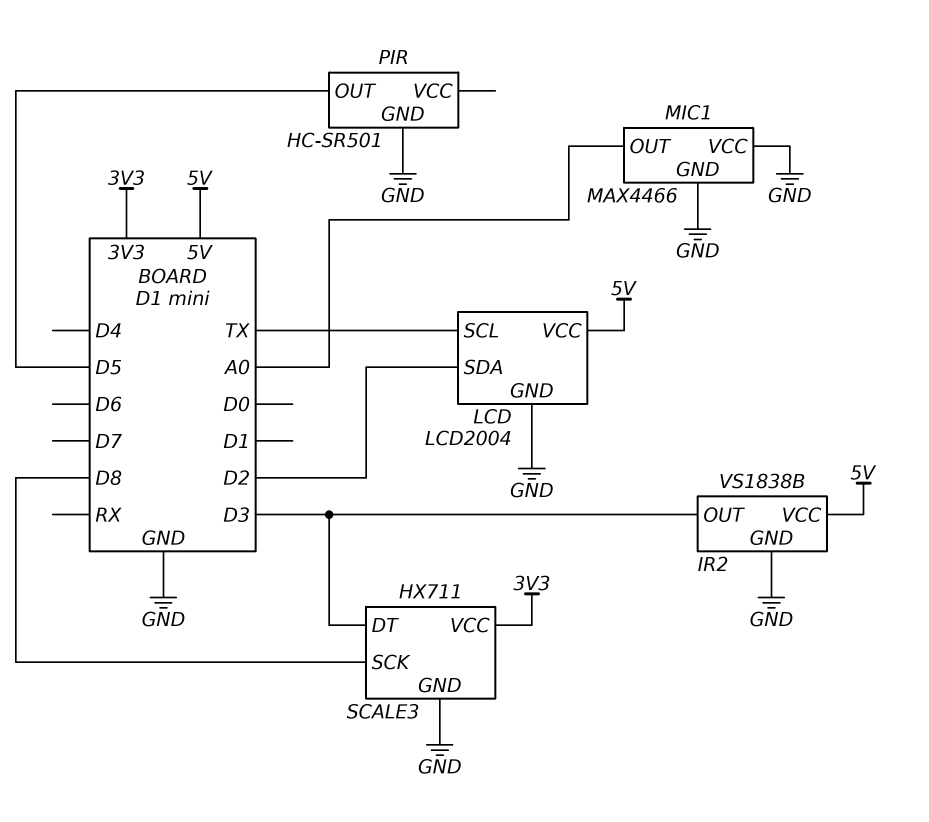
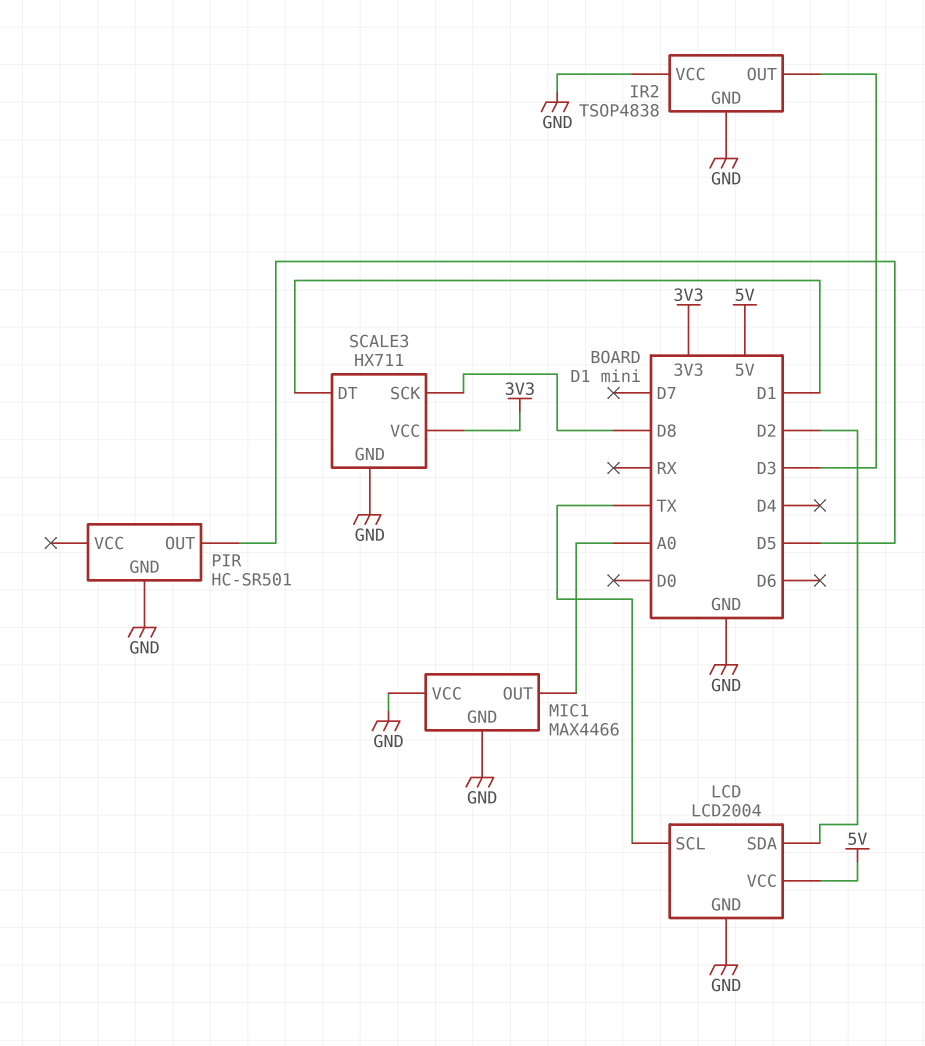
IR2: VS1838B -> TSOP4838
IR2 pin VCC: 5V -> GND
SCALE3 pin DT: D3 -> D1

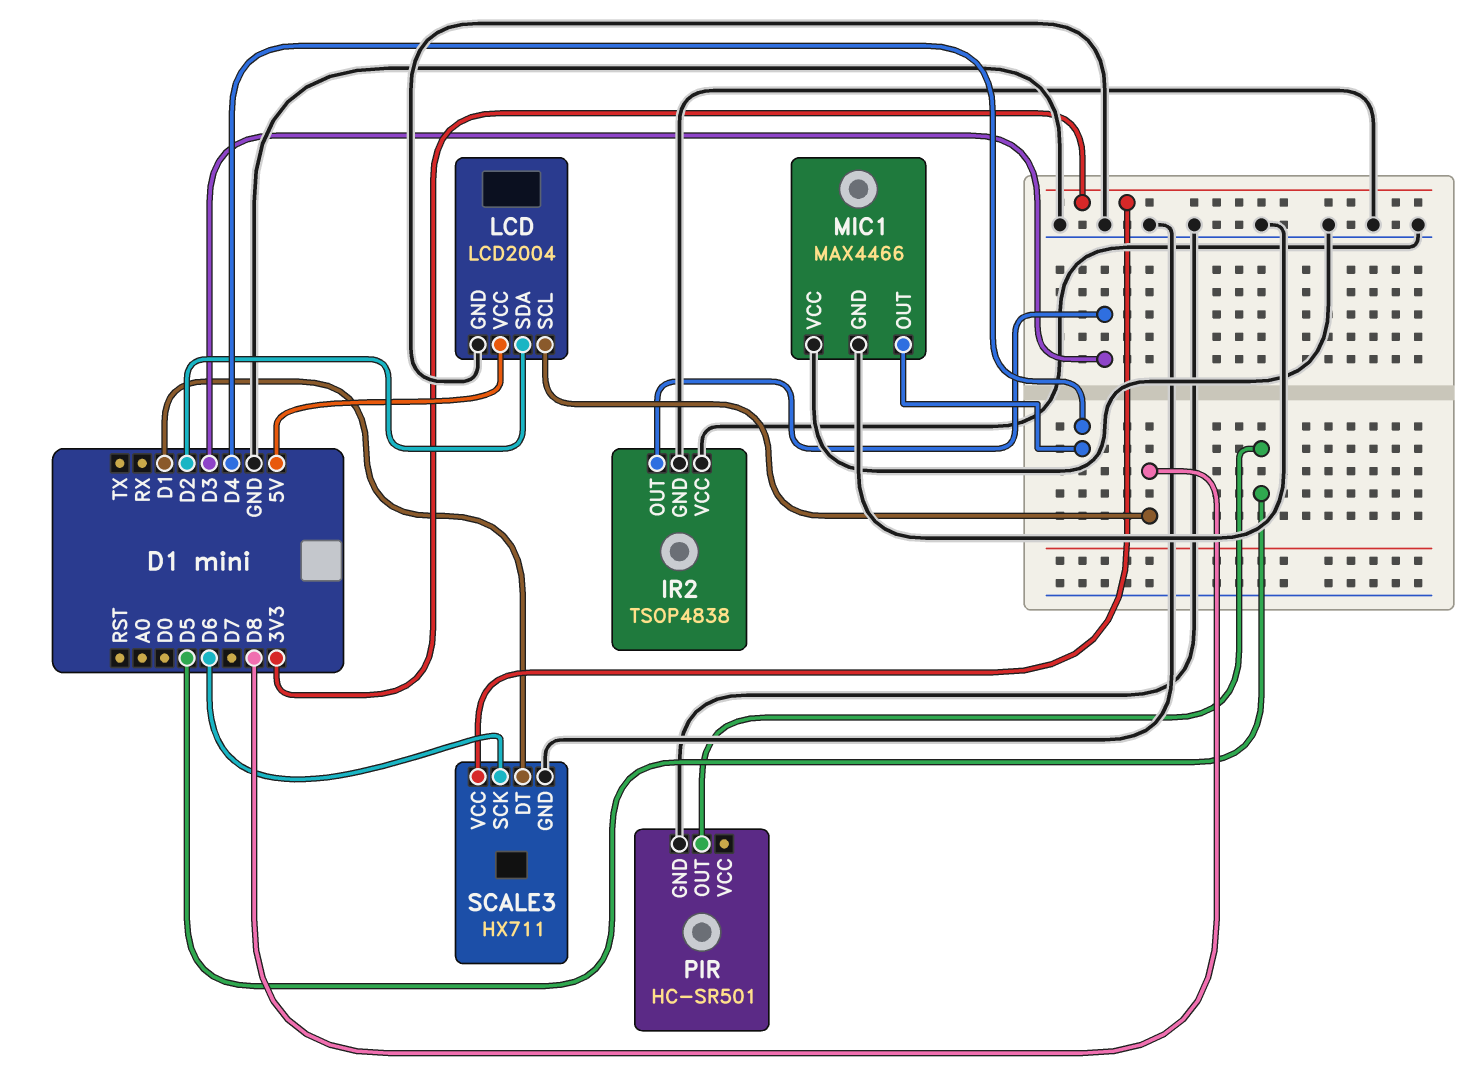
LCD pin SCL: TX -> D8
MIC1 pin OUT: A0 -> D4
SCALE3 pin SCK: D8 -> D6

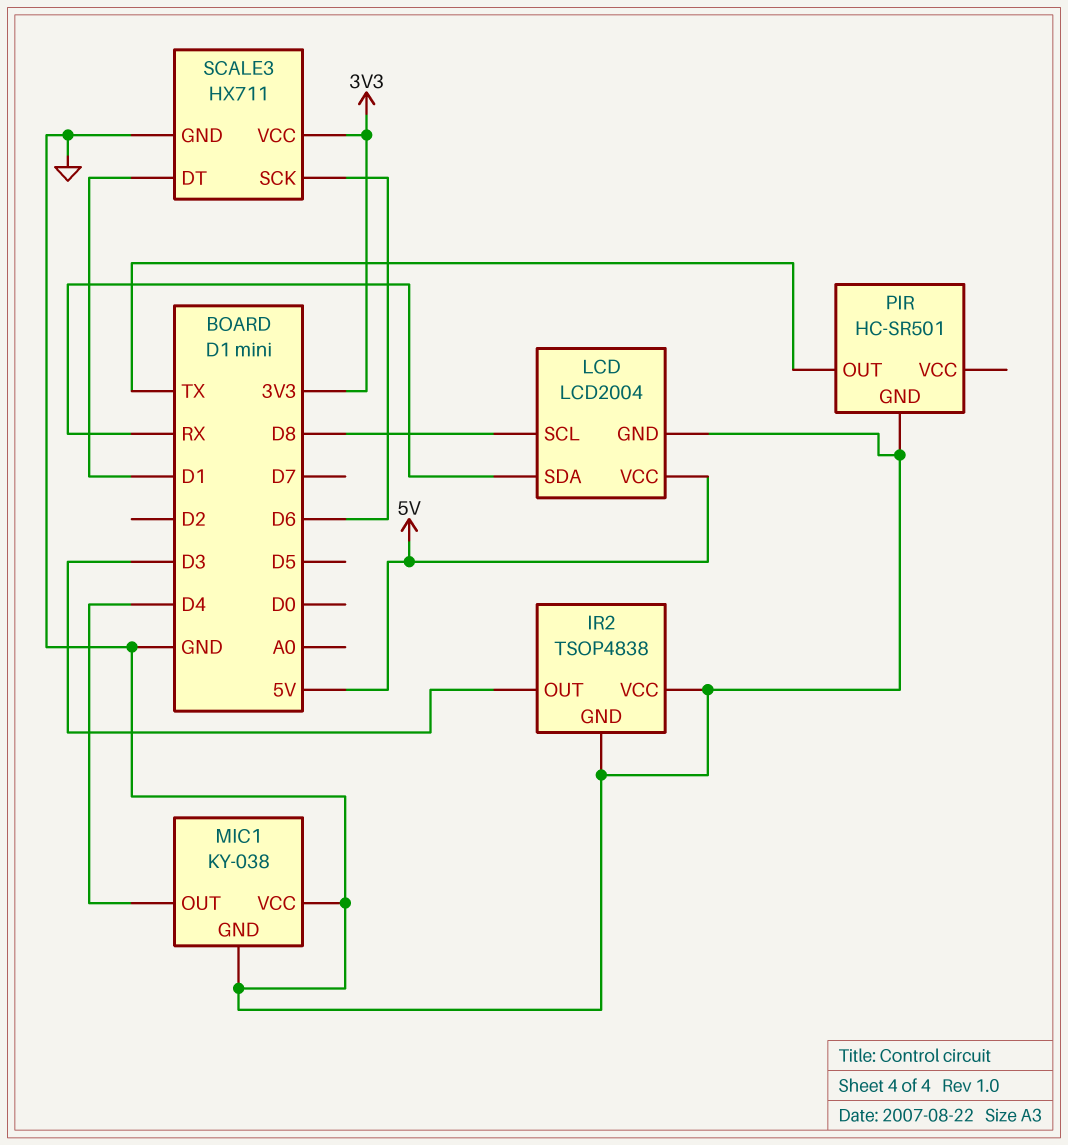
LCD pin SDA: D2 -> RX
MIC1: MAX4466 -> KY-038
PIR pin OUT: D5 -> TX

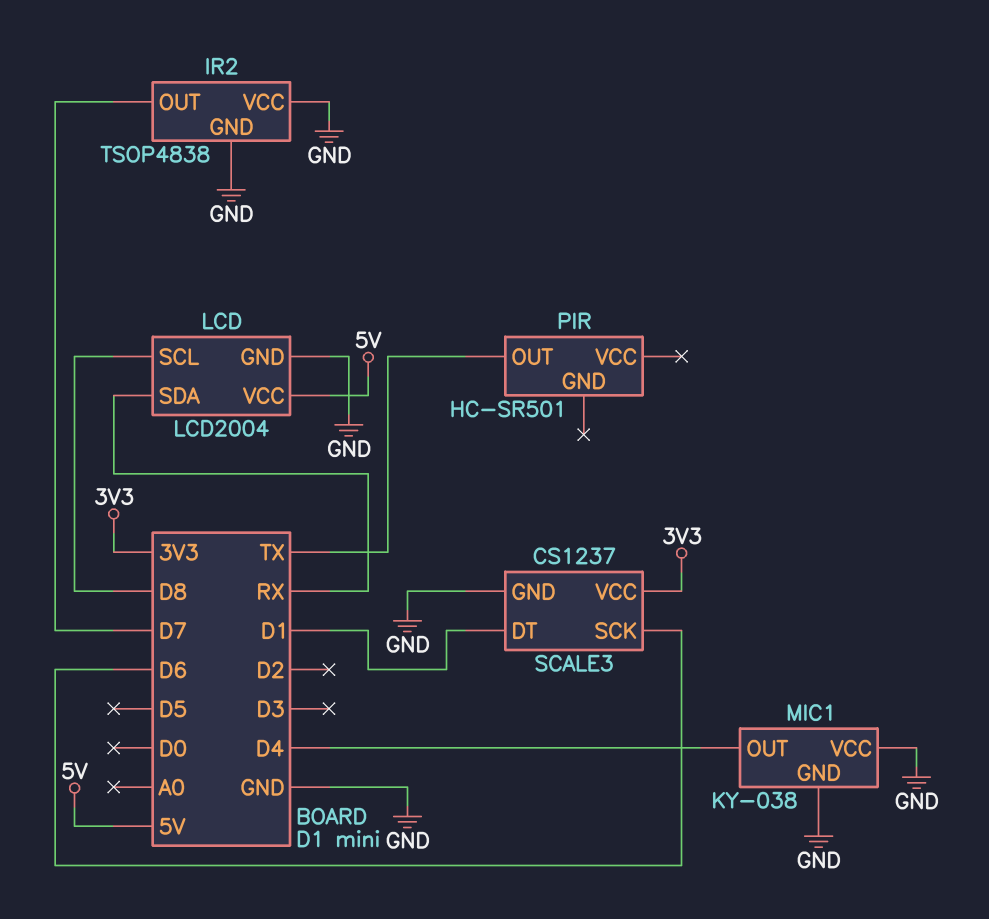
IR2 pin OUT: D3 -> D7
PIR pin GND: GND -> none
SCALE3: HX711 -> CS1237

